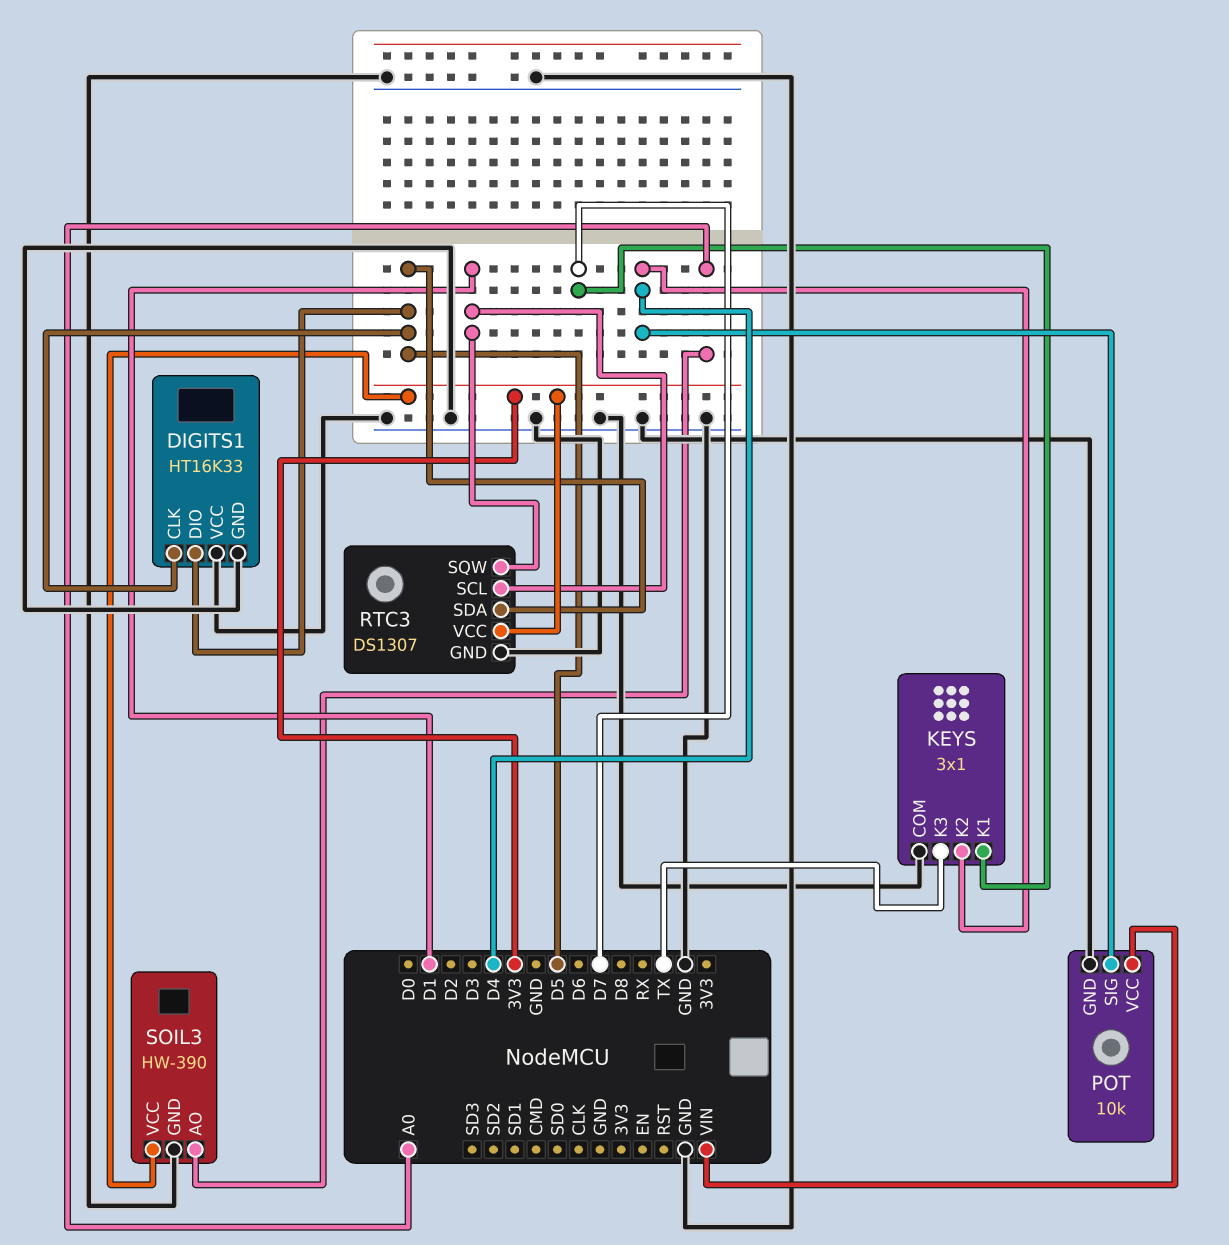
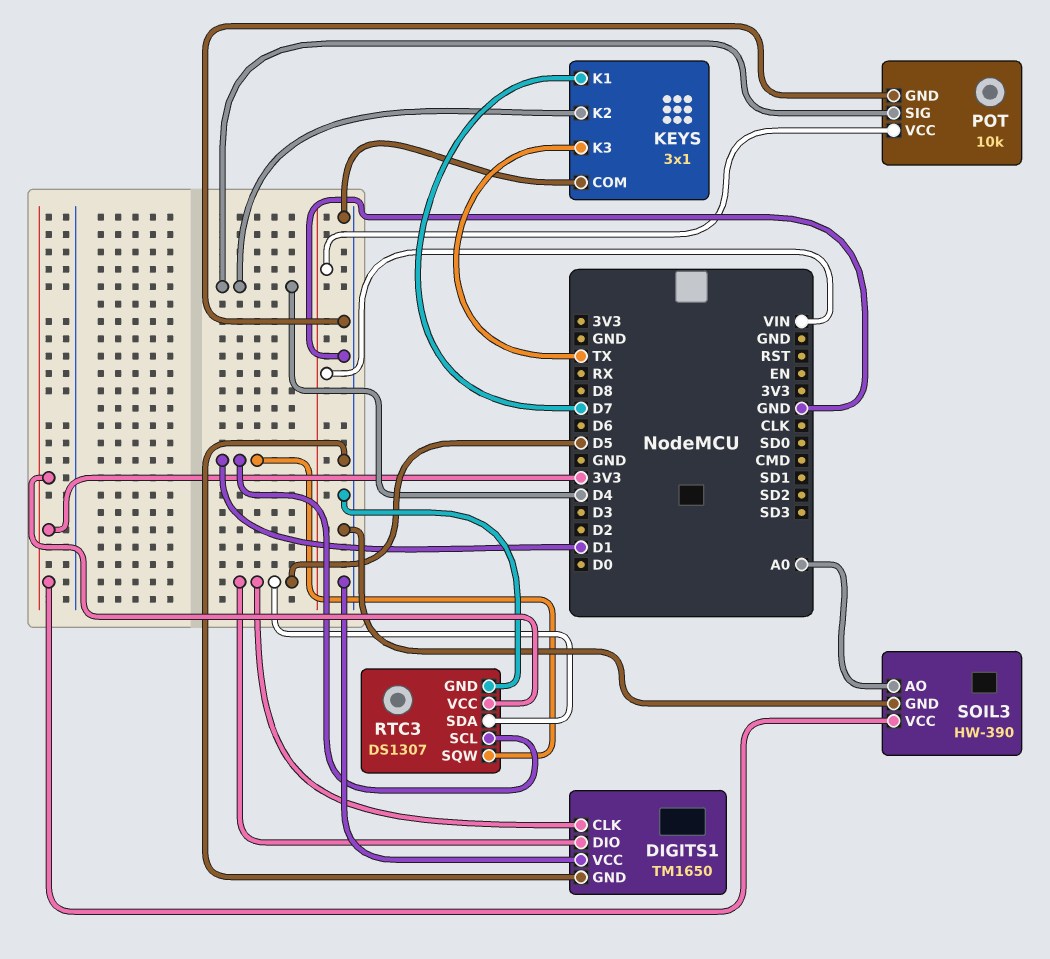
DIGITS1: HT16K33 -> TM1650

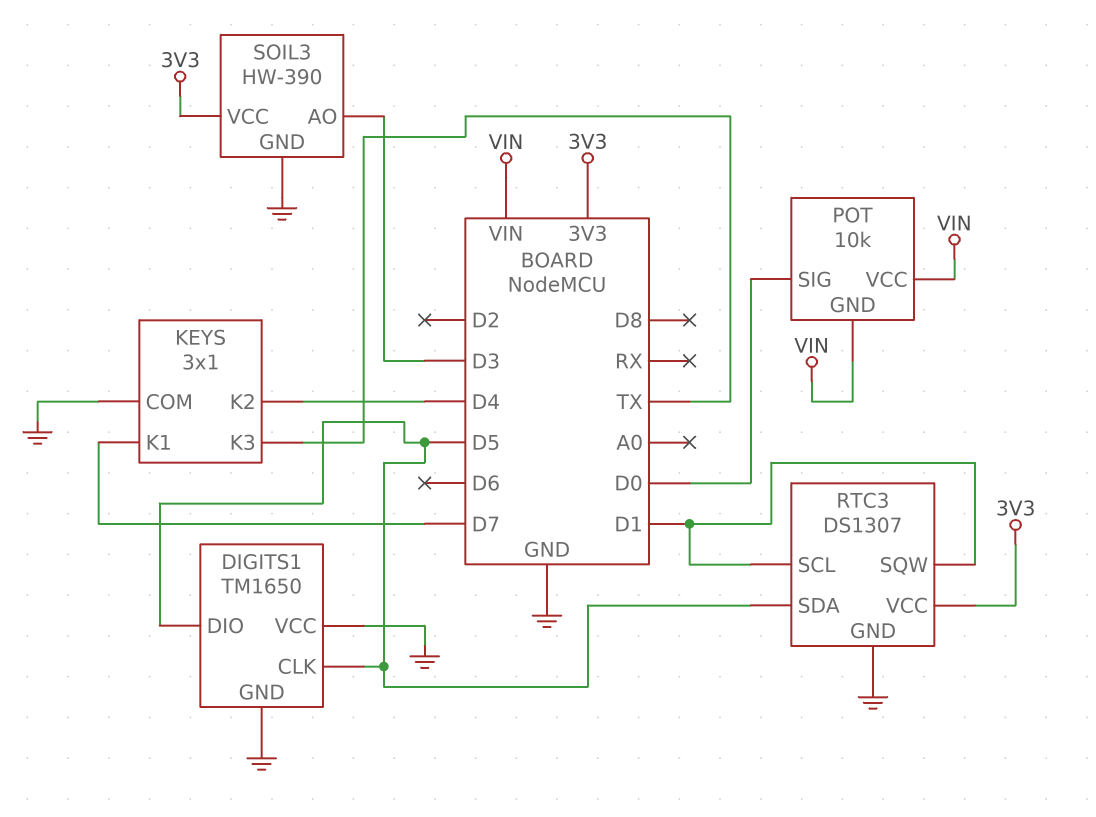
POT pin GND: GND -> VIN
POT pin SIG: D4 -> D0
SOIL3 pin AO: A0 -> D3

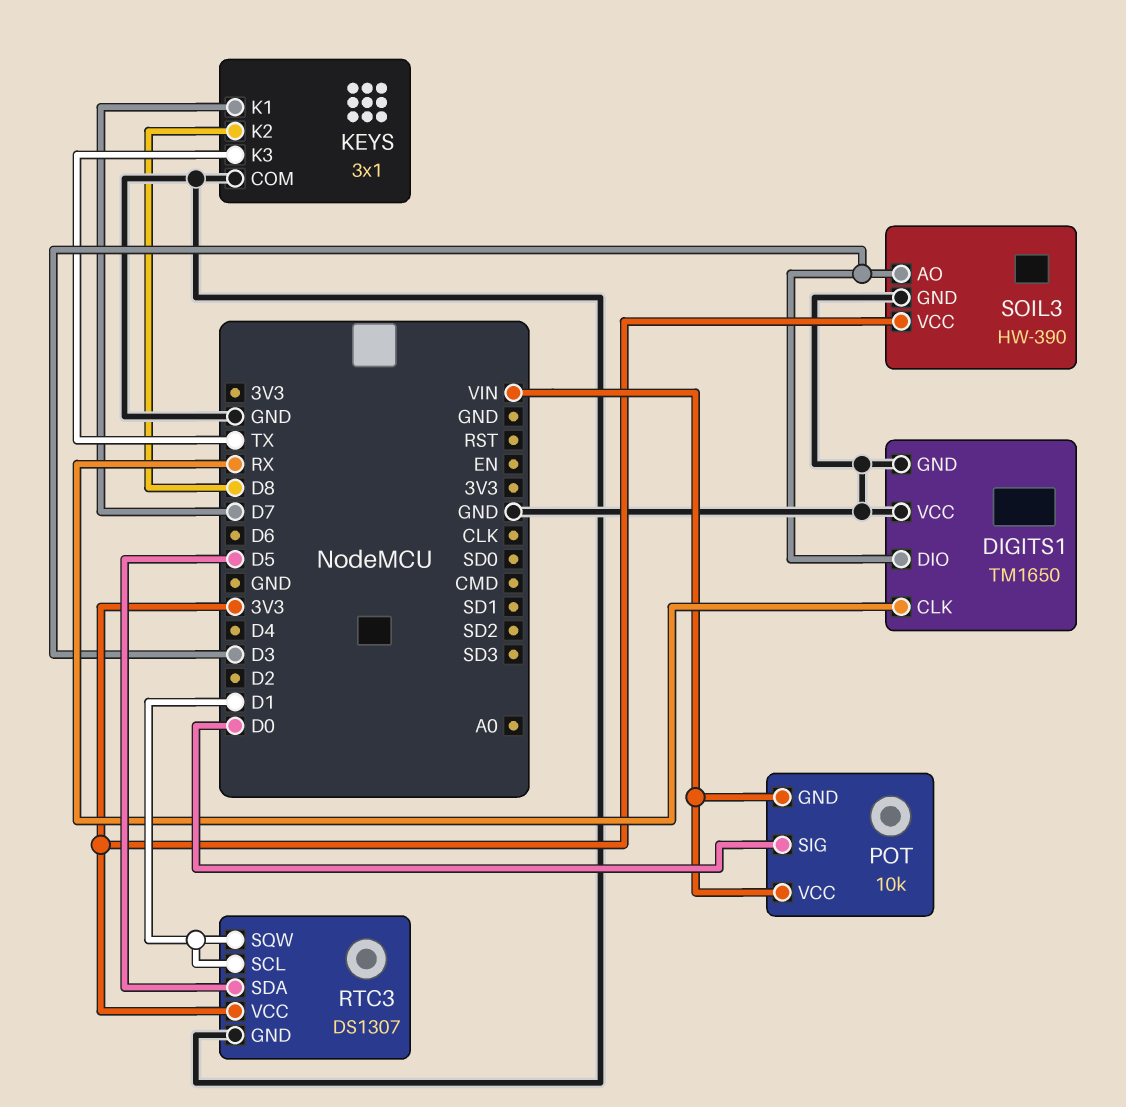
DIGITS1 pin CLK: D5 -> RX
DIGITS1 pin DIO: D5 -> D3
KEYS pin K2: D4 -> D8

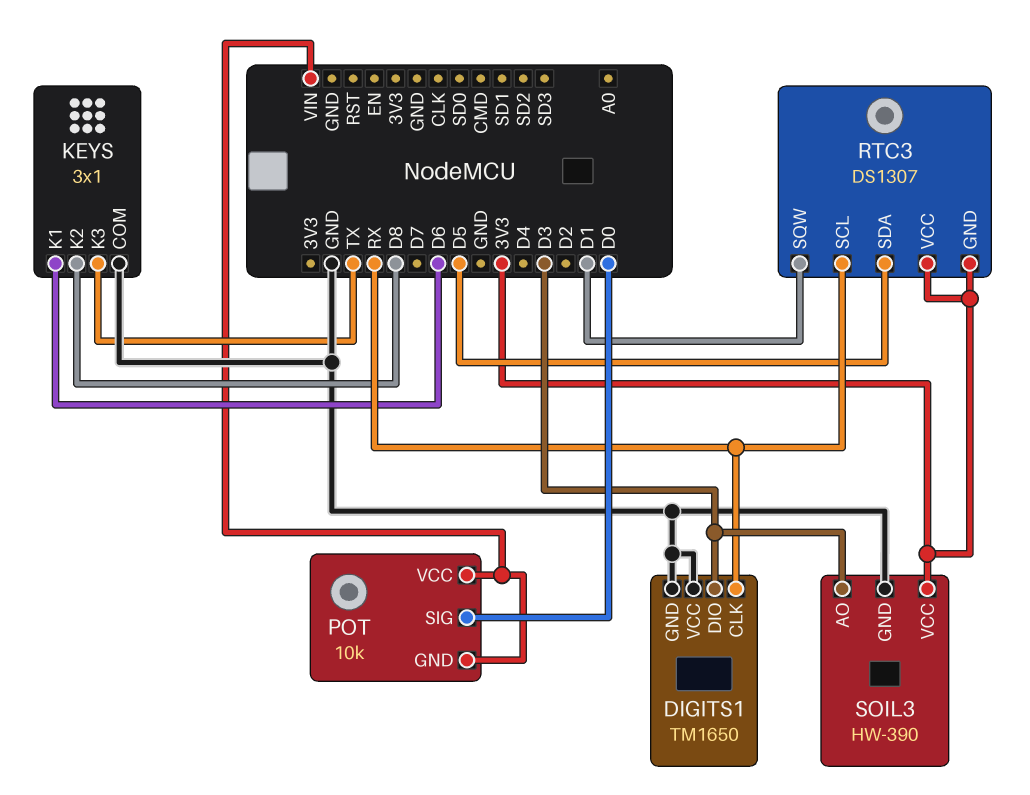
KEYS pin K1: D7 -> D6
RTC3 pin GND: GND -> 3V3
RTC3 pin SCL: D1 -> RX

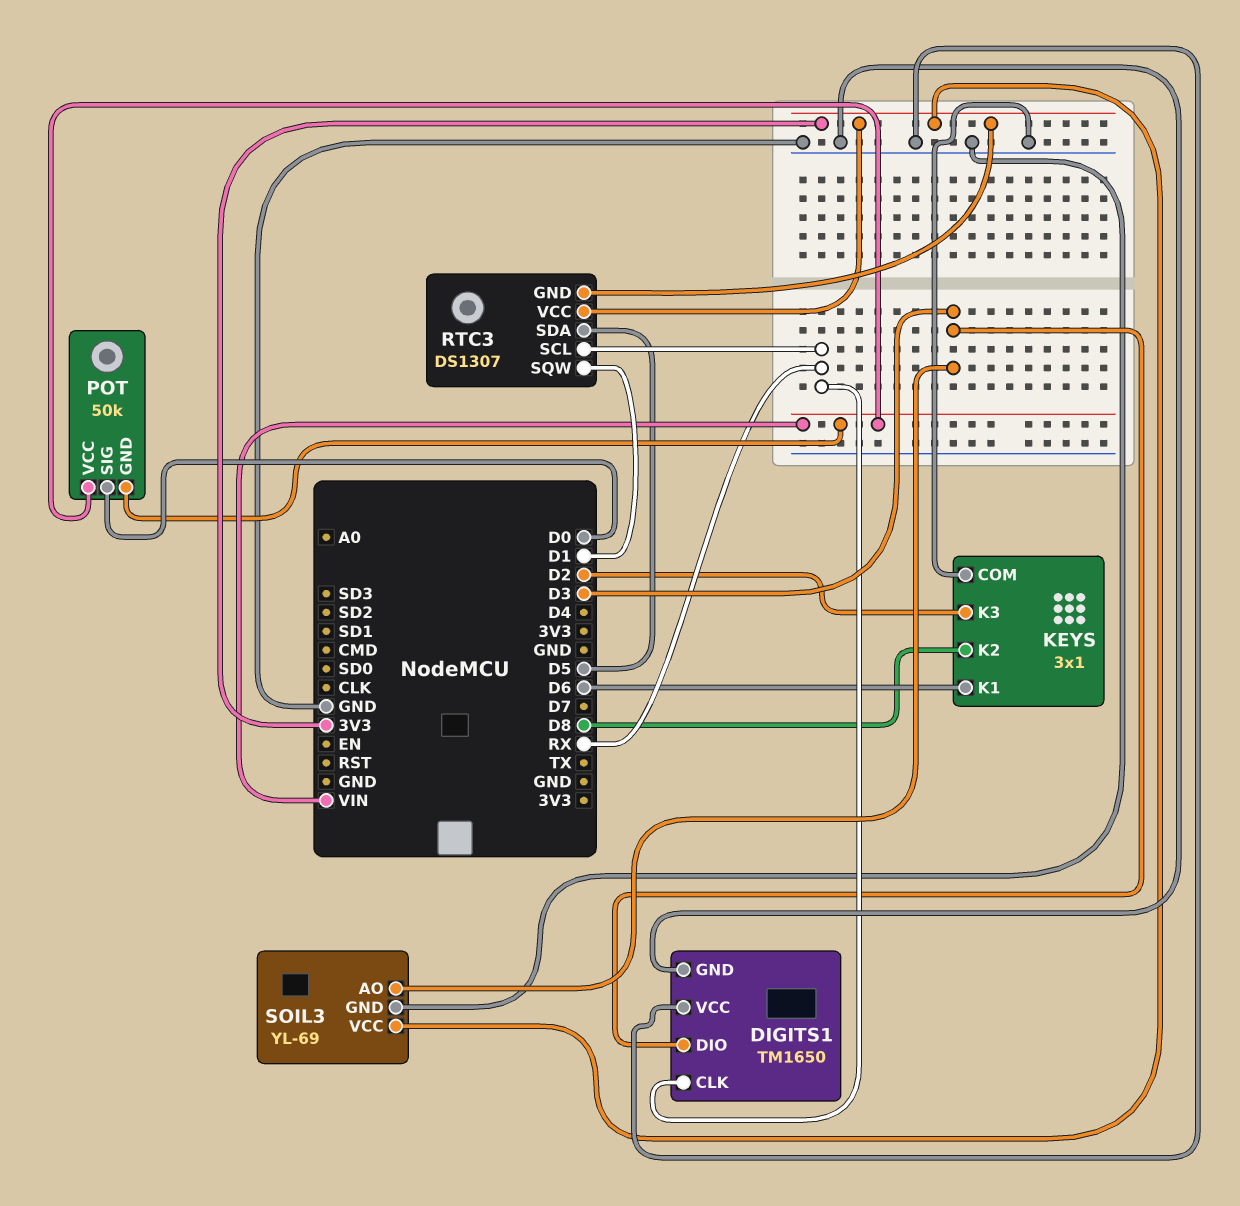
KEYS pin K3: TX -> D2
POT: 10k -> 50k
SOIL3: HW-390 -> YL-69

